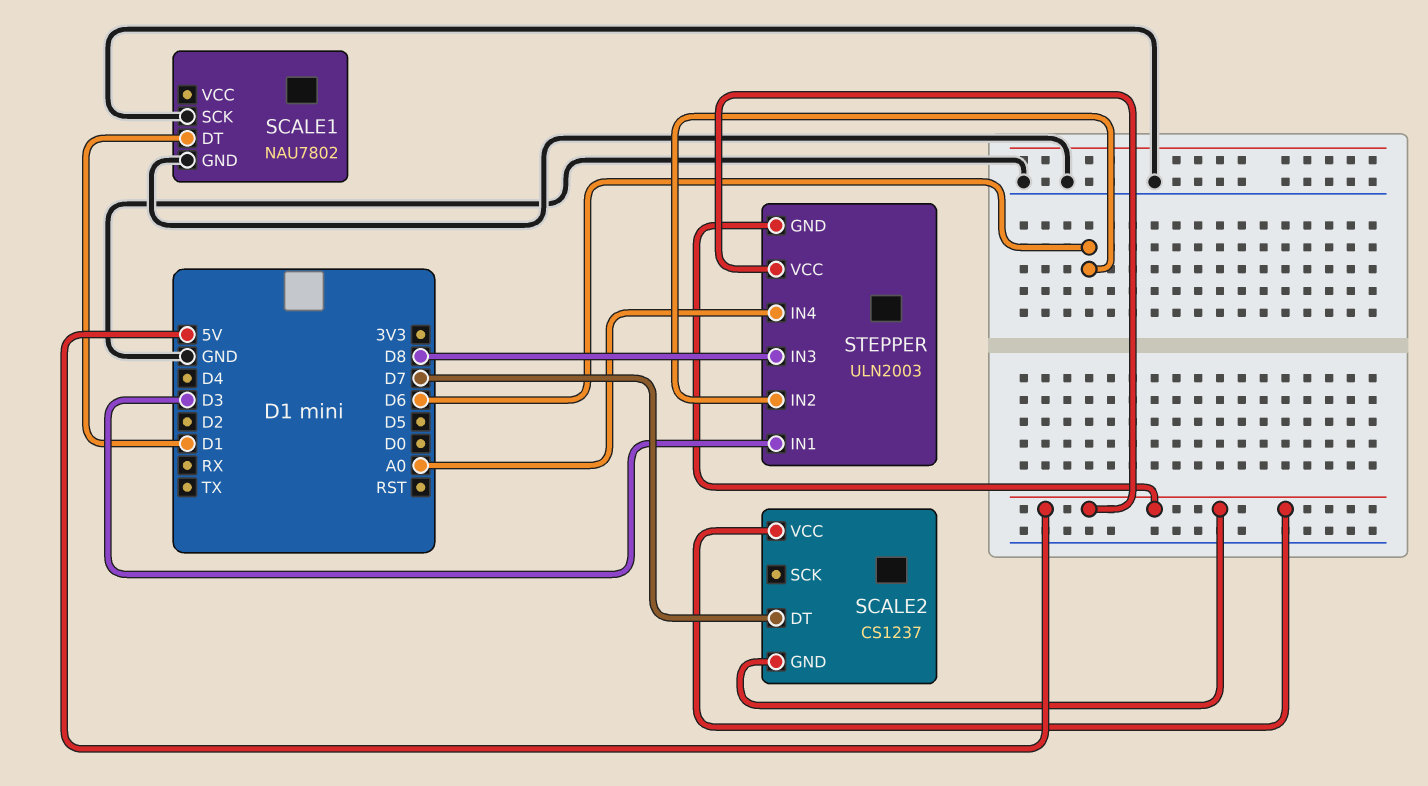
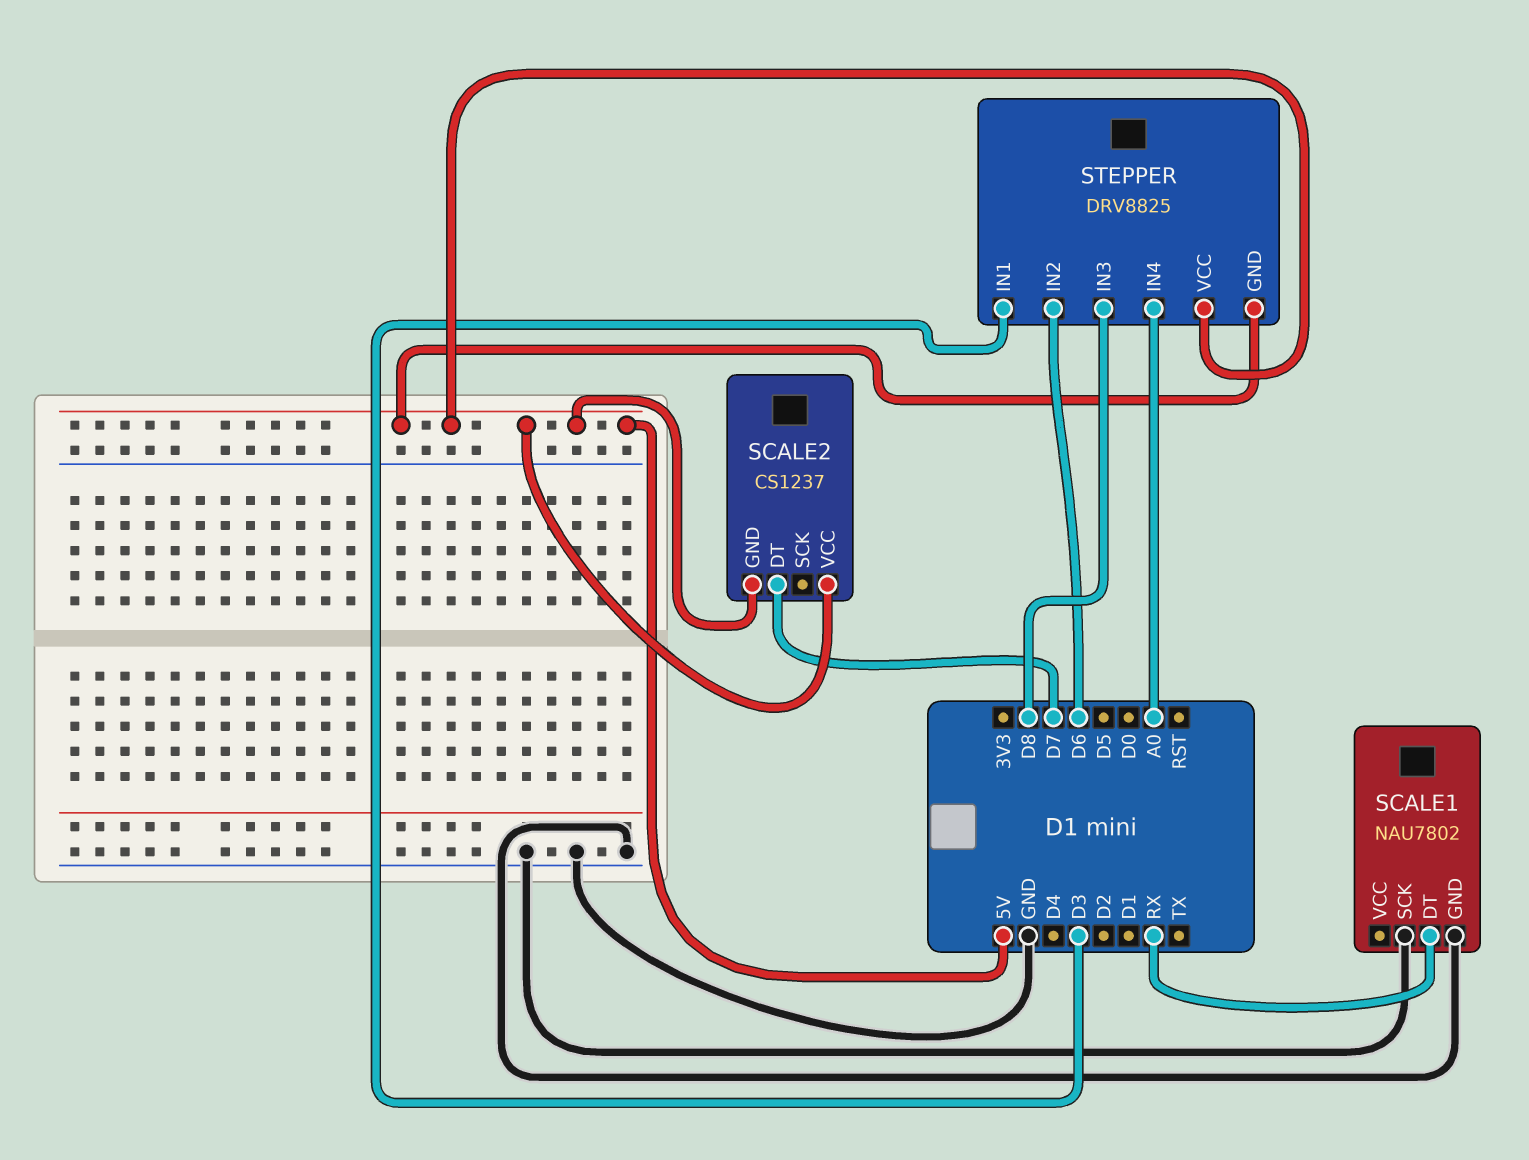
SCALE1 pin DT: D1 -> RX
STEPPER: ULN2003 -> DRV8825

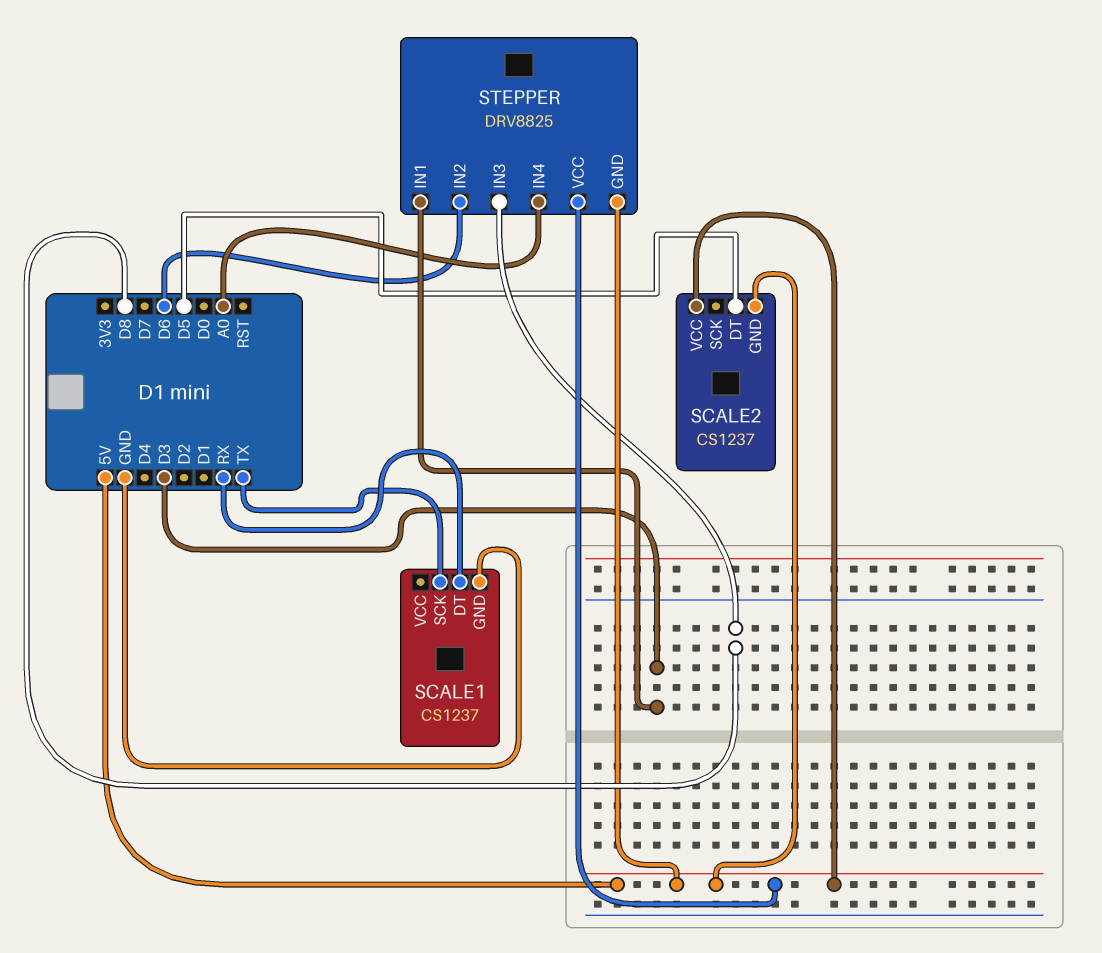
SCALE1: NAU7802 -> CS1237
SCALE1 pin SCK: GND -> TX
SCALE2 pin DT: D7 -> D5

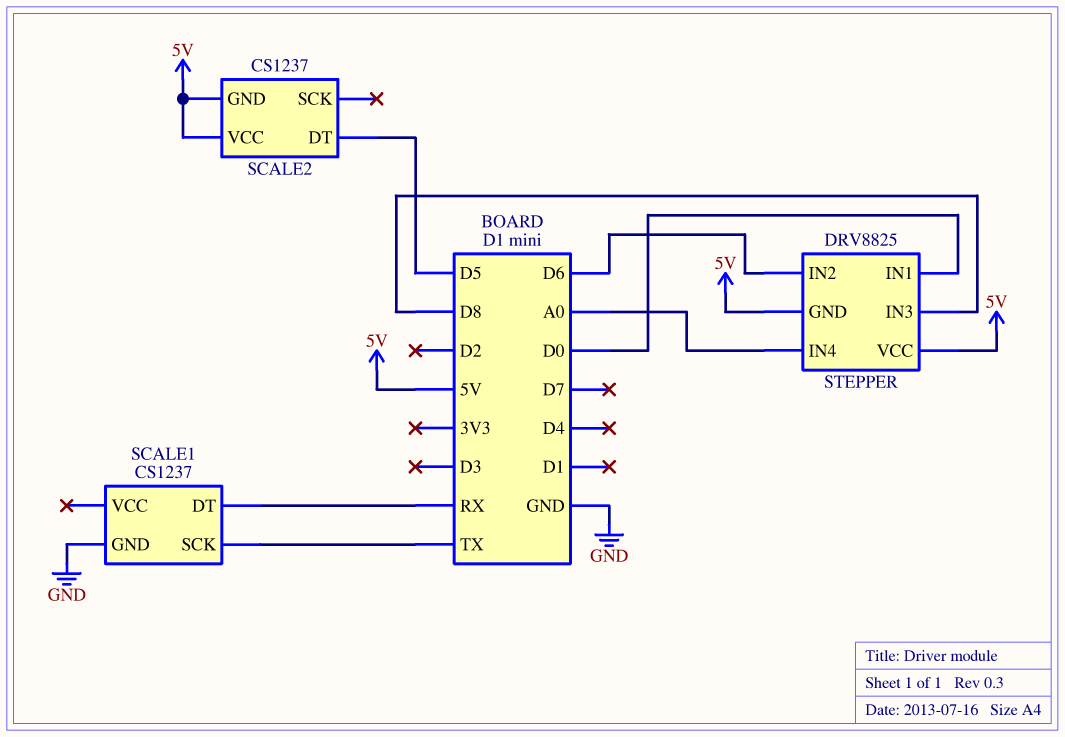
STEPPER pin IN1: D3 -> D0

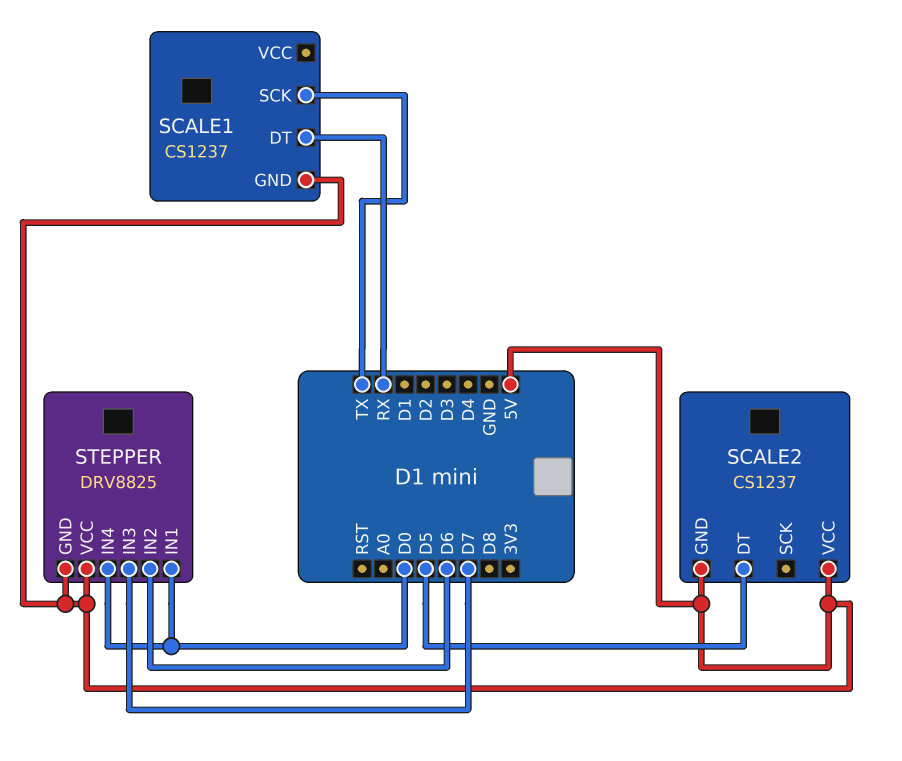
SCALE1 pin GND: GND -> 5V
STEPPER pin IN3: D8 -> D7
STEPPER pin IN4: A0 -> D0

